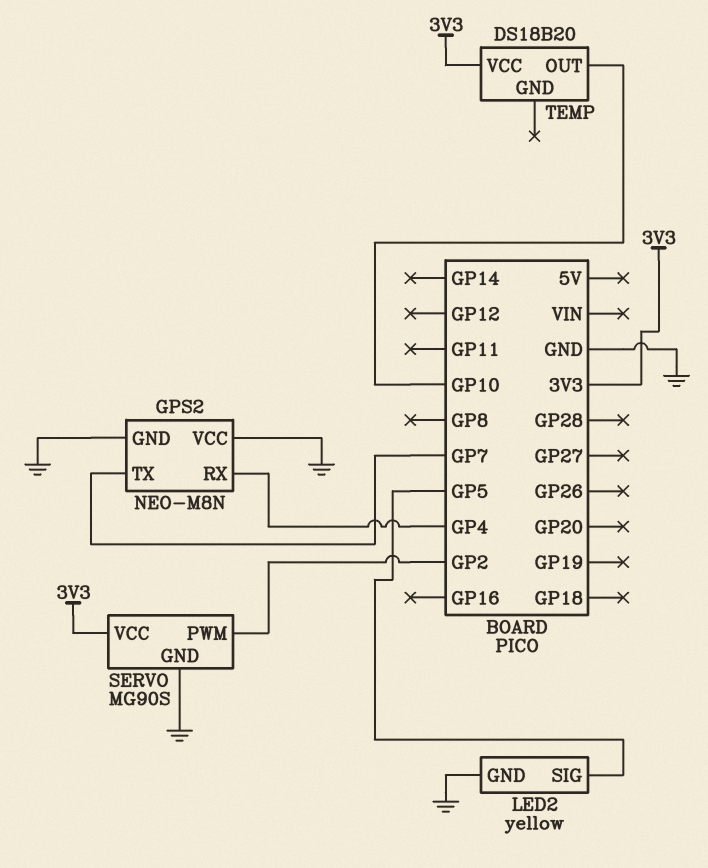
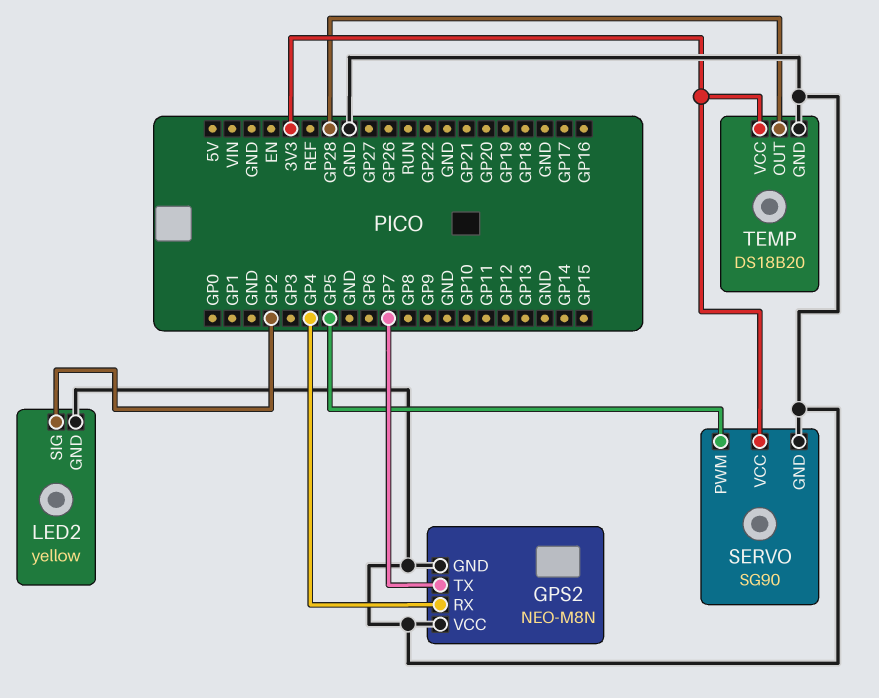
LED2 pin SIG: GP5 -> GP2
SERVO: MG90S -> SG90
SERVO pin PWM: GP2 -> GP5
TEMP pin GND: none -> GND
TEMP pin OUT: GP10 -> GP28

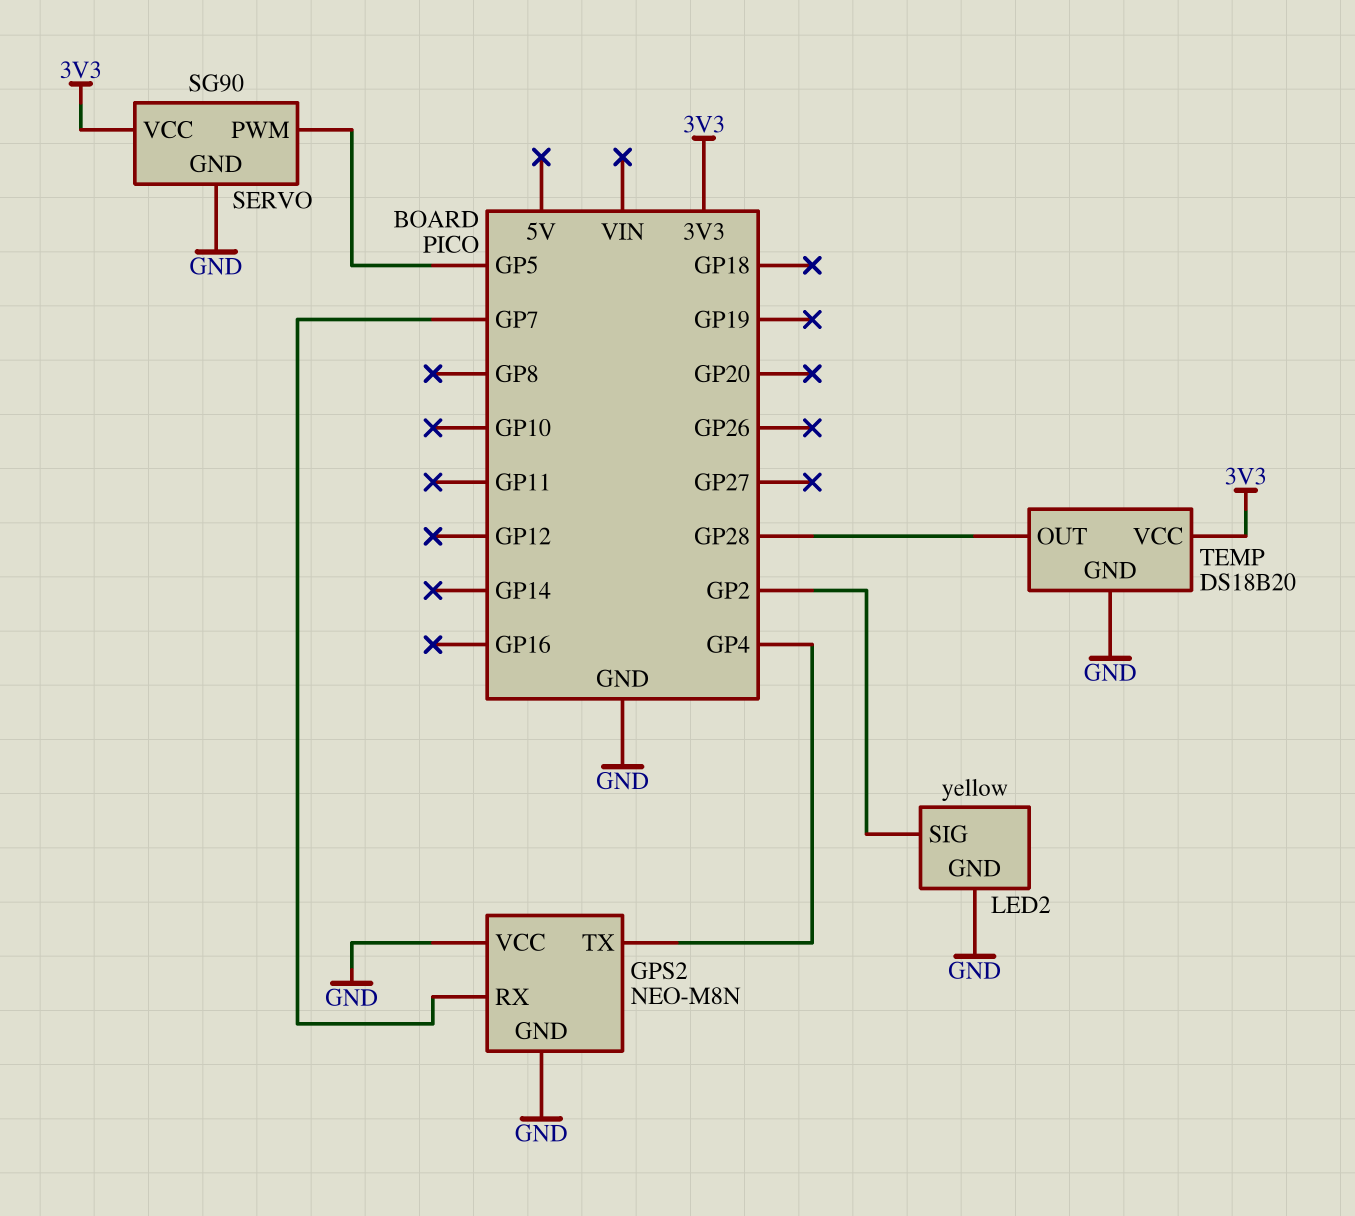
GPS2 pin RX: GP4 -> GP7
GPS2 pin TX: GP7 -> GP4

